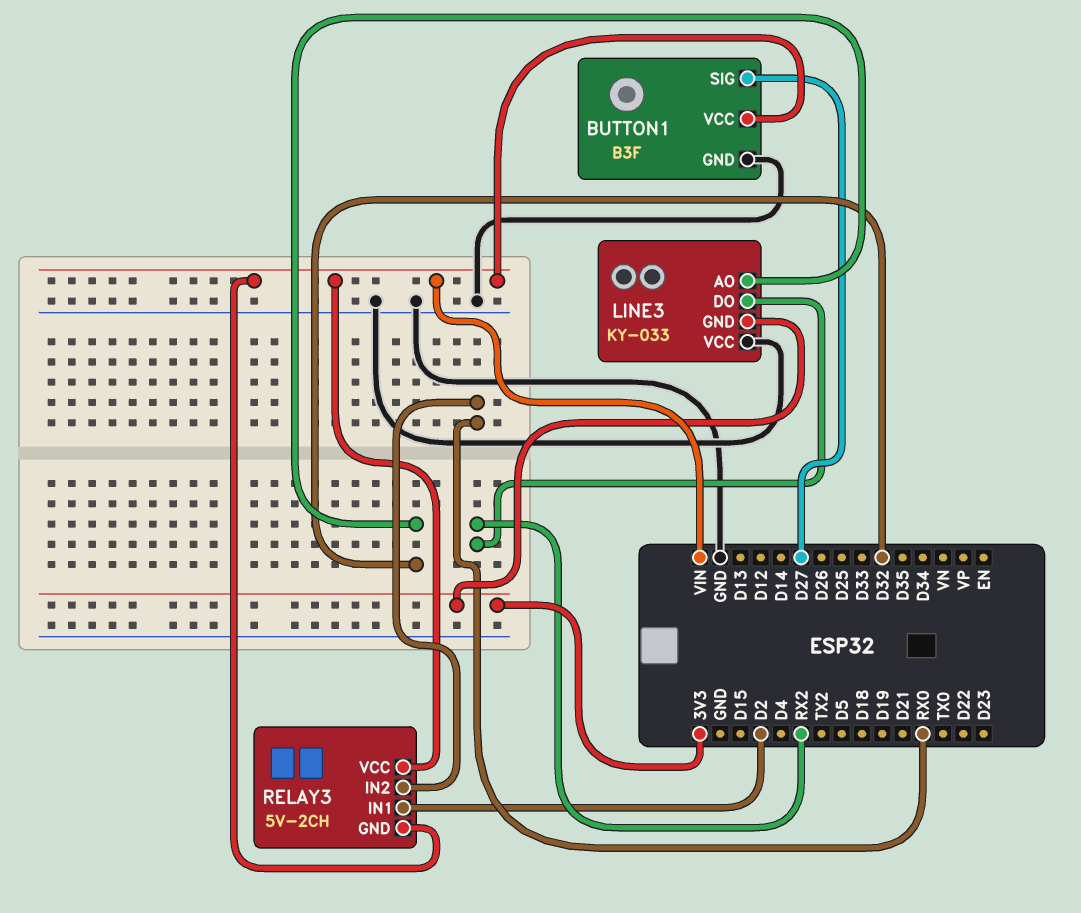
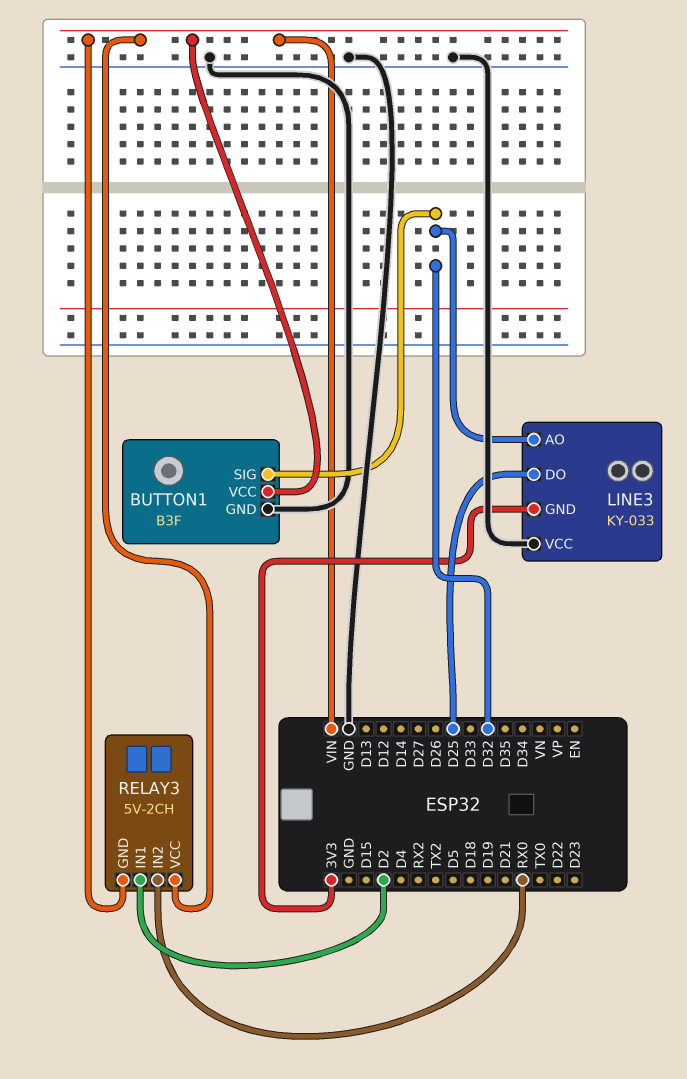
BUTTON1 pin SIG: D27 -> D32
LINE3 pin DO: RX2 -> D25

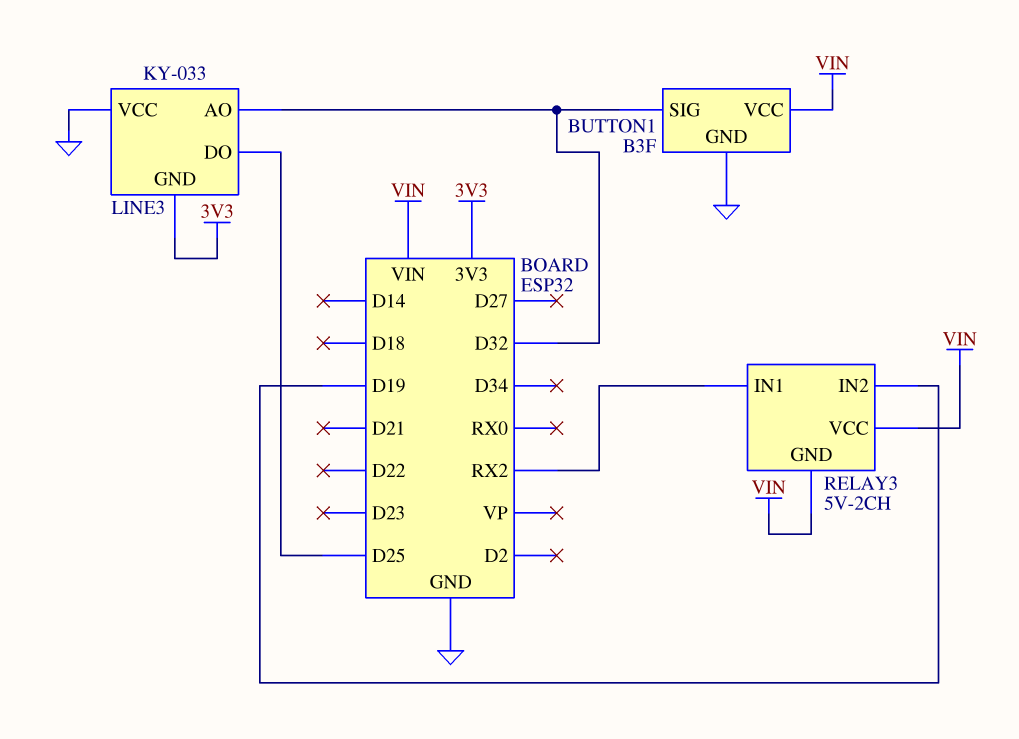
RELAY3 pin IN1: D2 -> RX2
RELAY3 pin IN2: RX0 -> D19

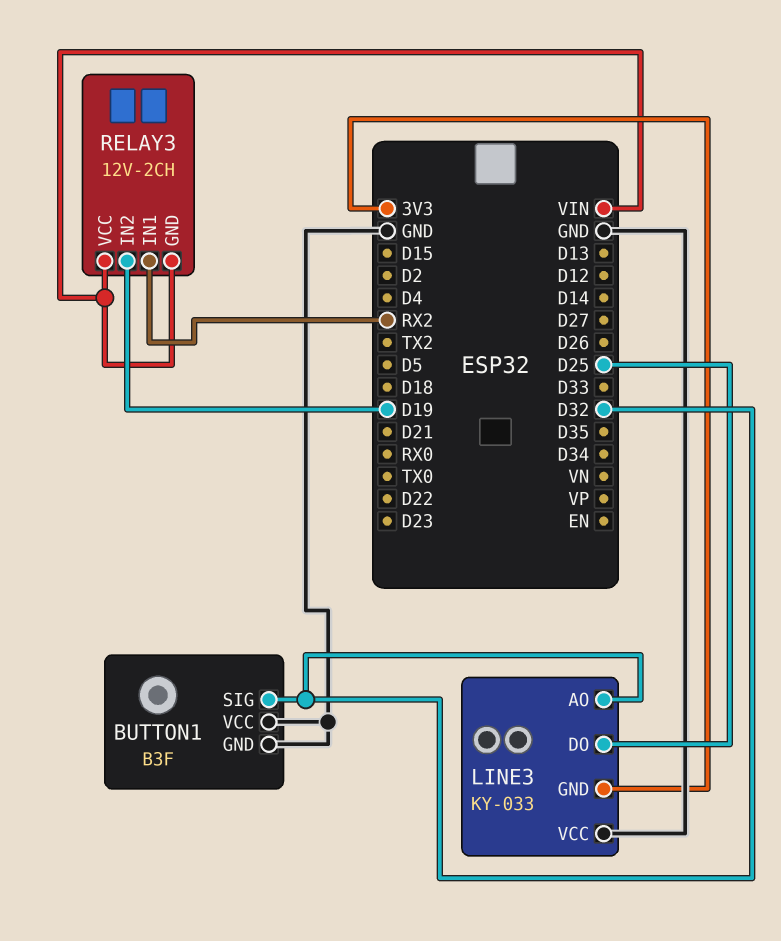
BUTTON1 pin VCC: VIN -> GND
RELAY3: 5V-2CH -> 12V-2CH

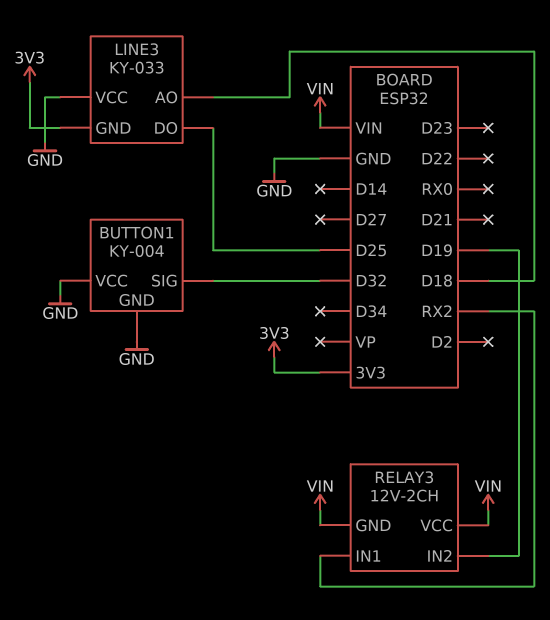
BUTTON1: B3F -> KY-004
LINE3 pin AO: D32 -> D18

